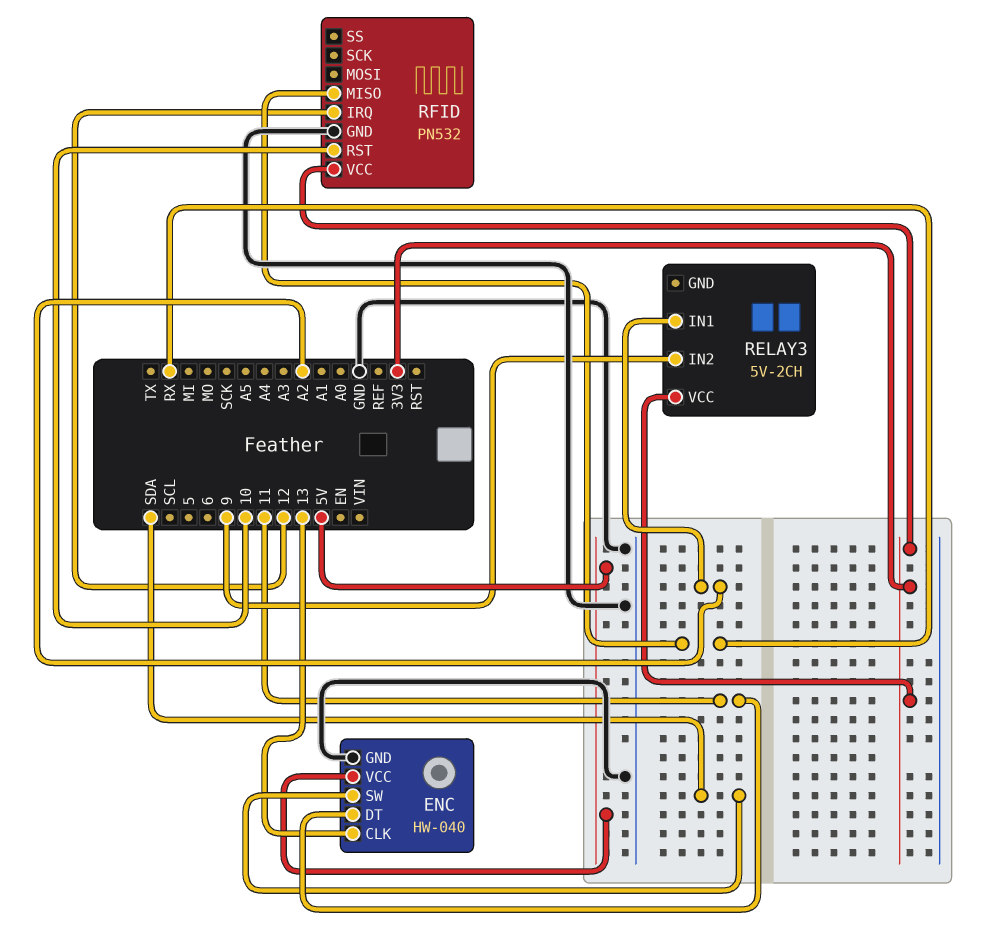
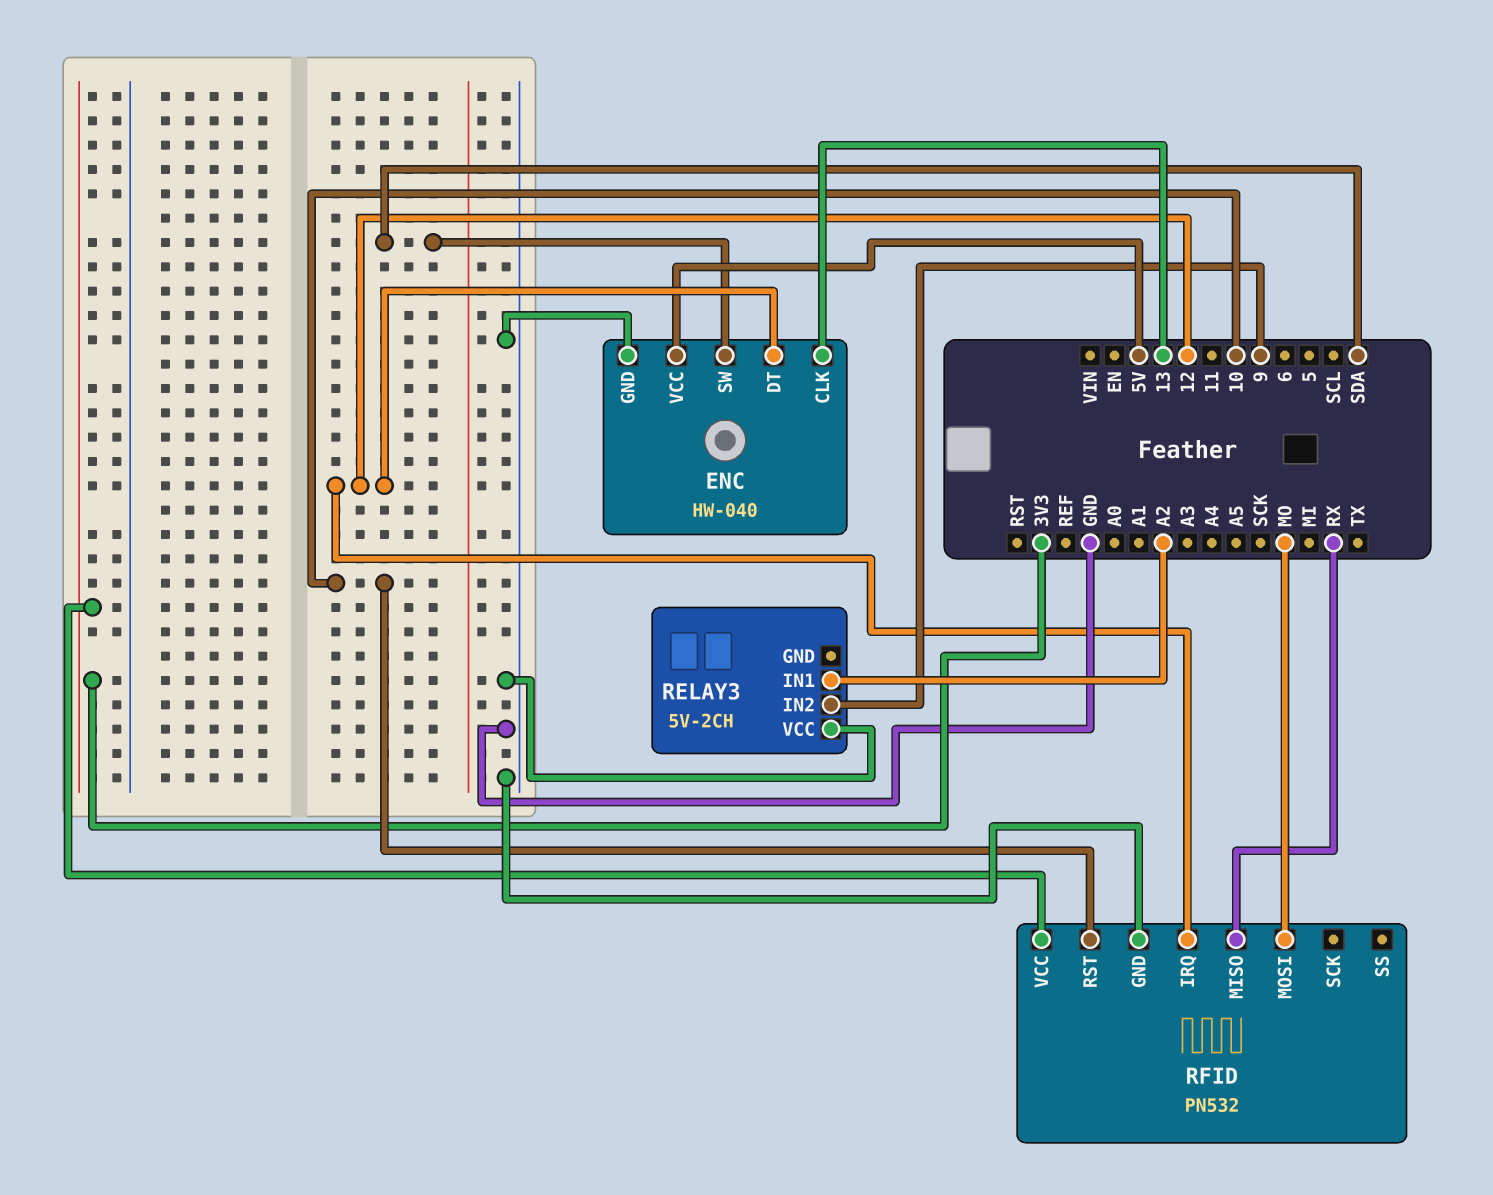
ENC pin DT: 11 -> 12
RELAY3 pin VCC: 3V3 -> GND
RFID pin MOSI: none -> MO

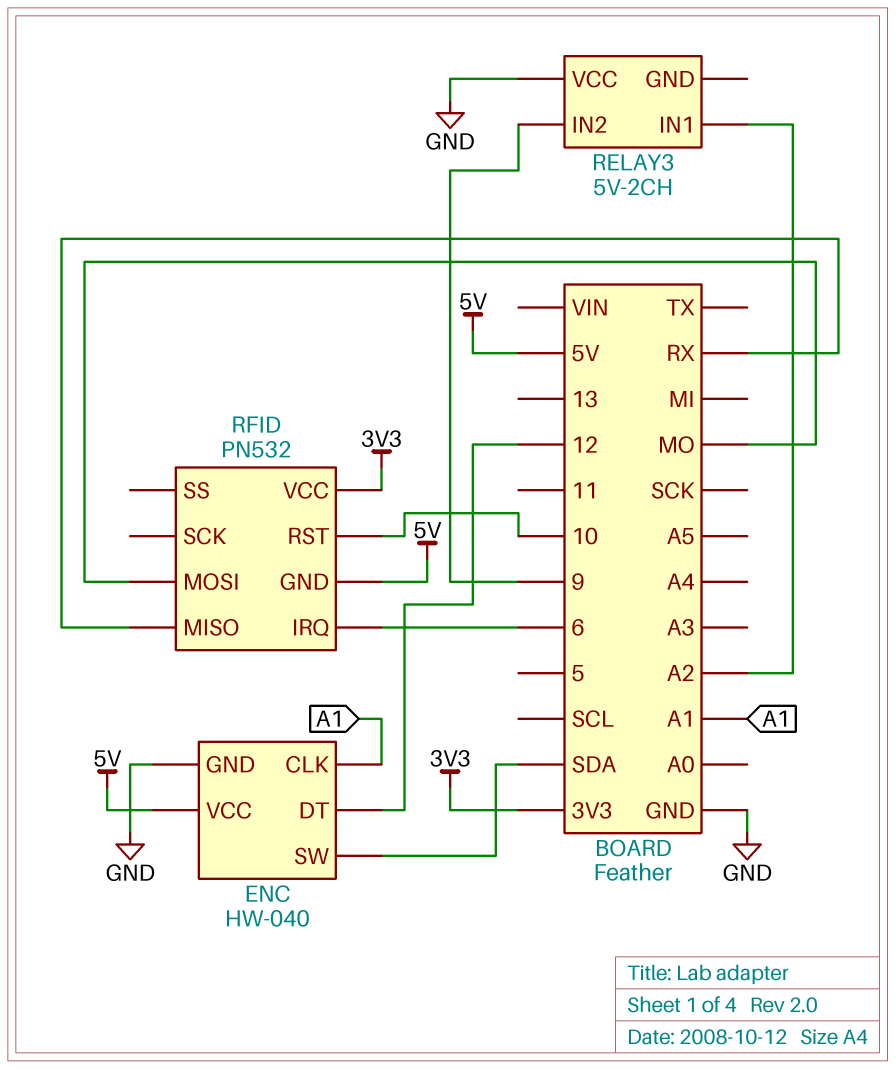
ENC pin CLK: 13 -> A1
RFID pin GND: GND -> 5V
RFID pin IRQ: 12 -> 6

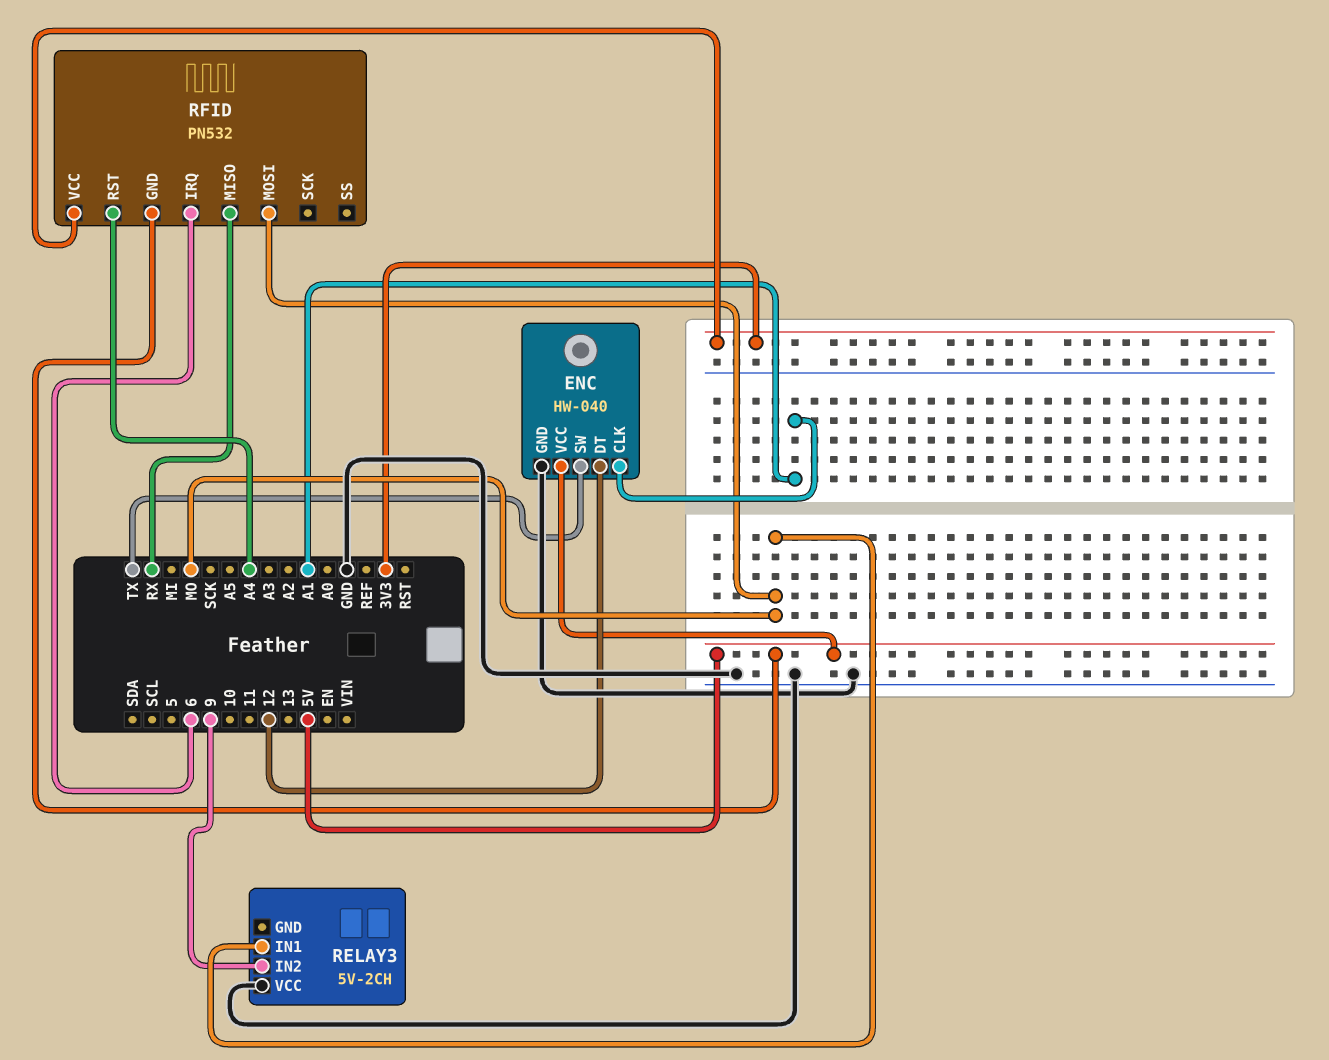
ENC pin SW: SDA -> TX
RELAY3 pin IN1: A2 -> MO
RFID pin RST: 10 -> A4

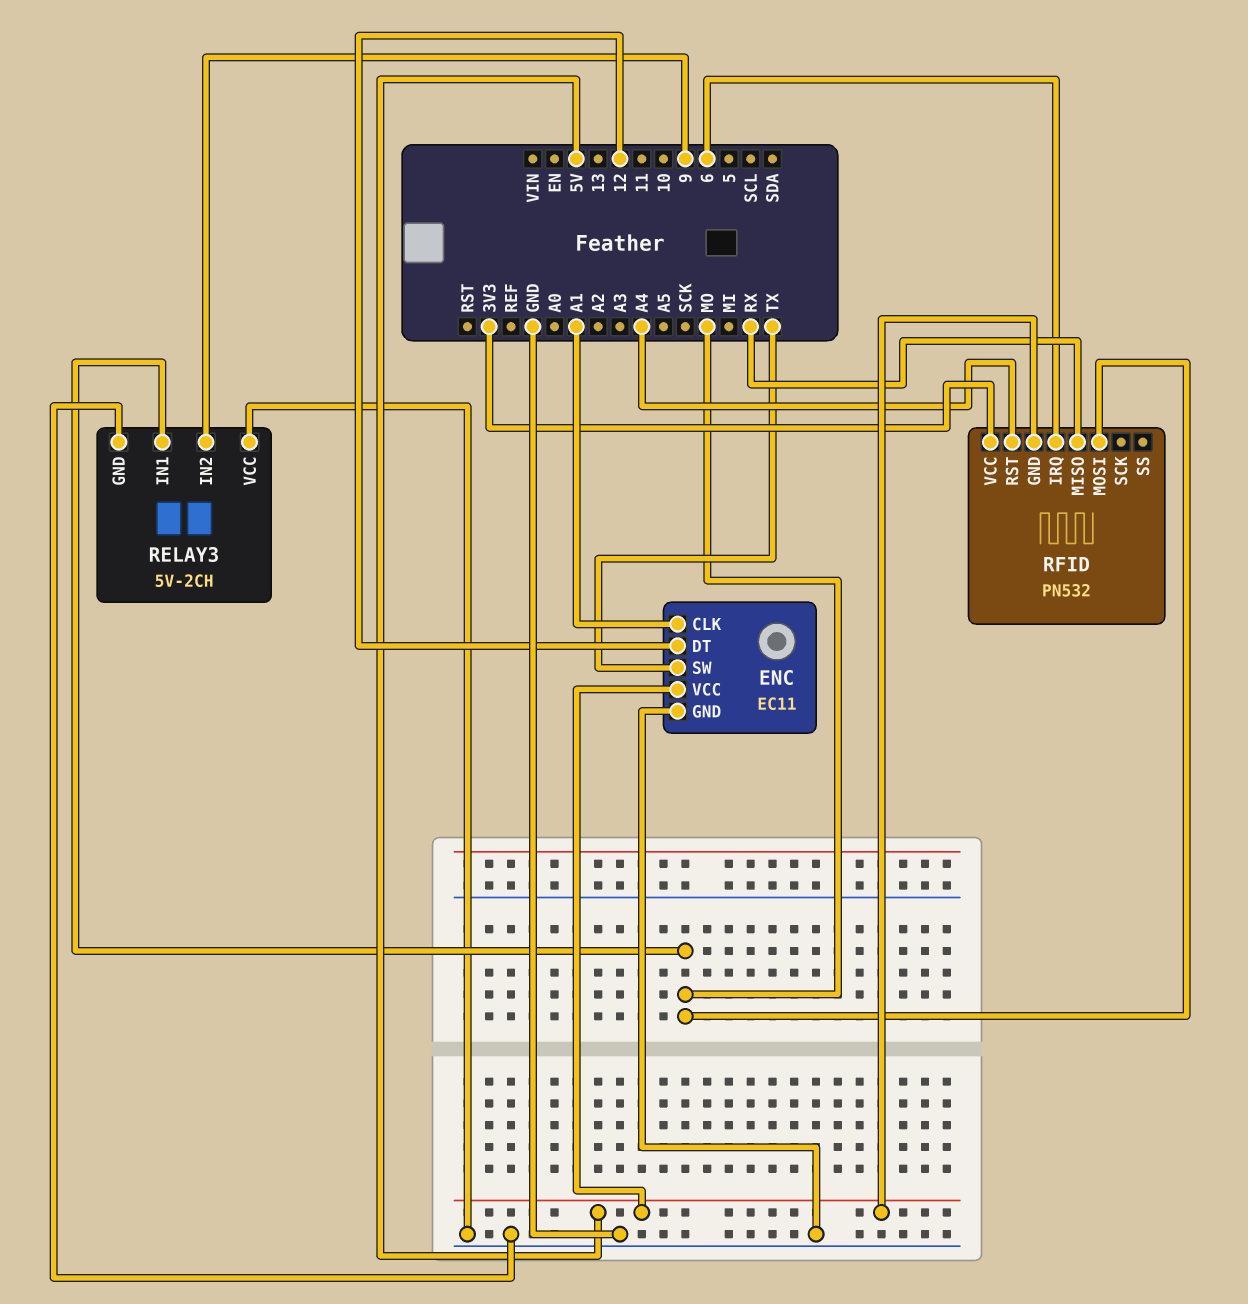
ENC: HW-040 -> EC11
RELAY3 pin GND: none -> GND

